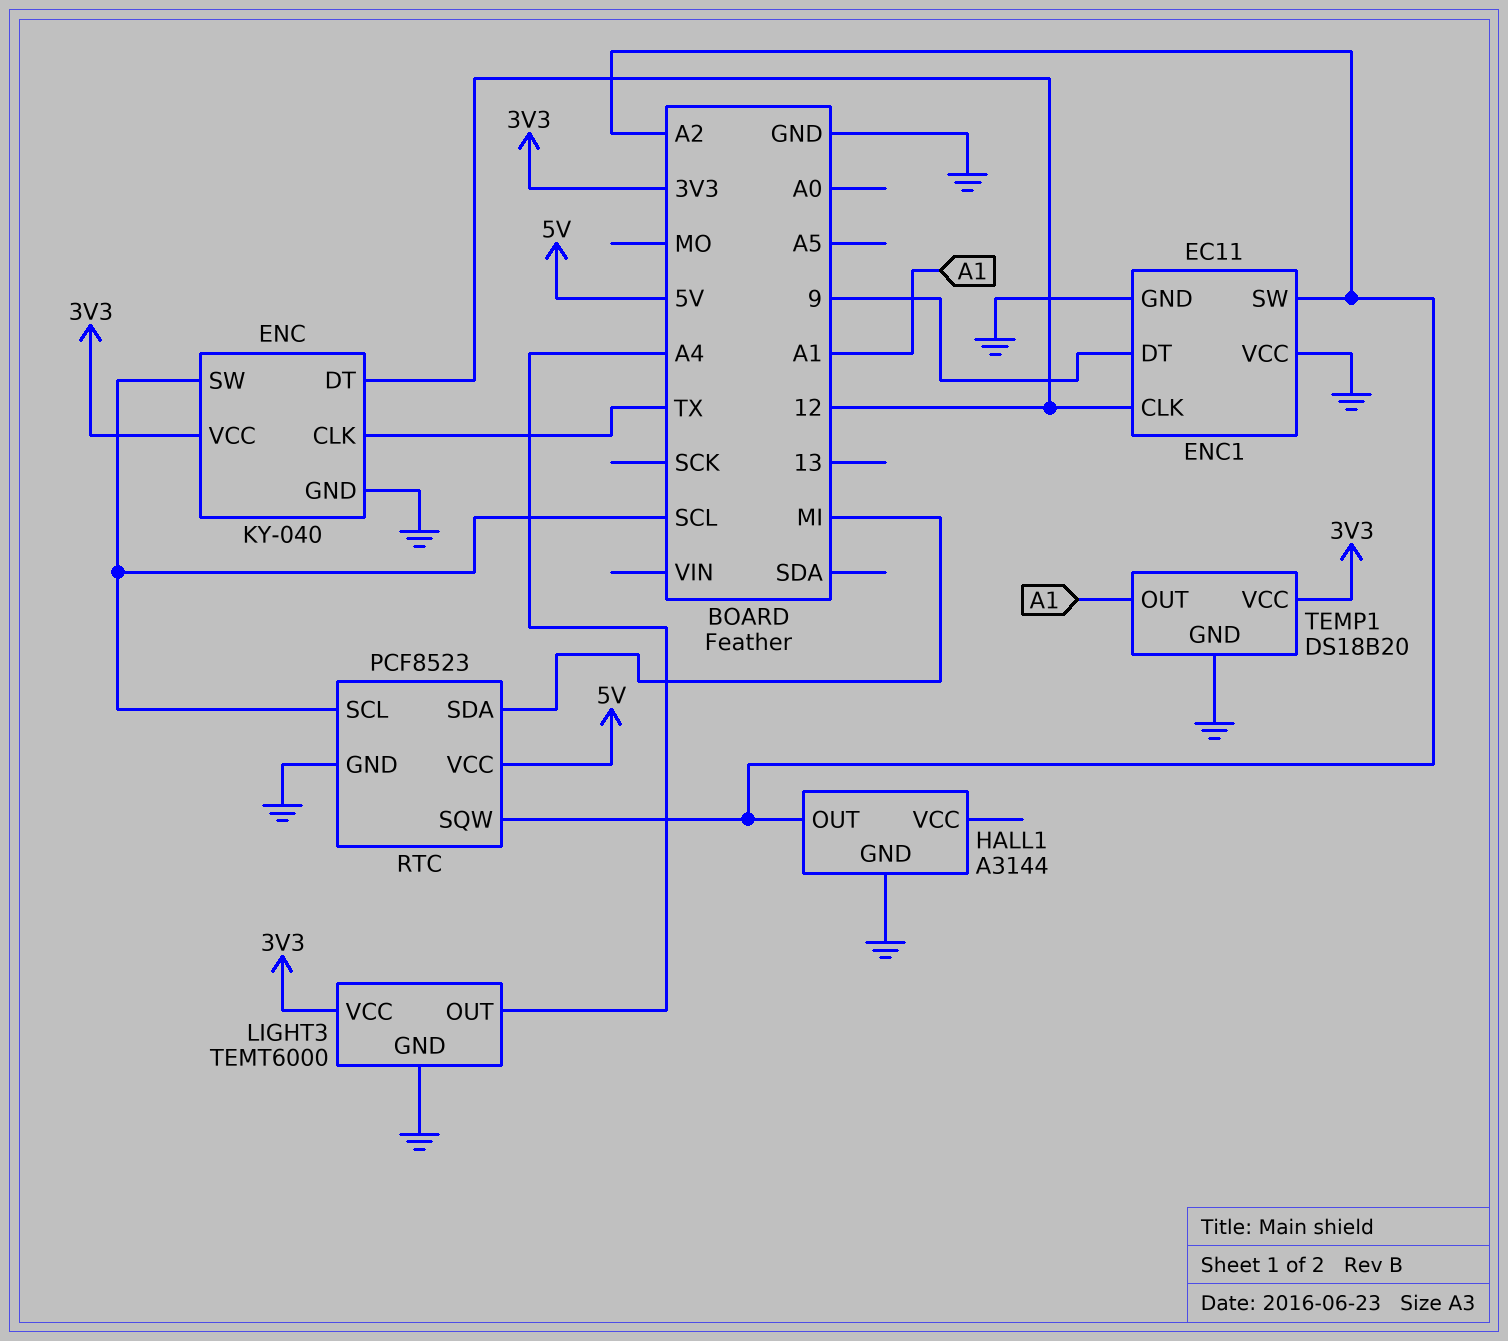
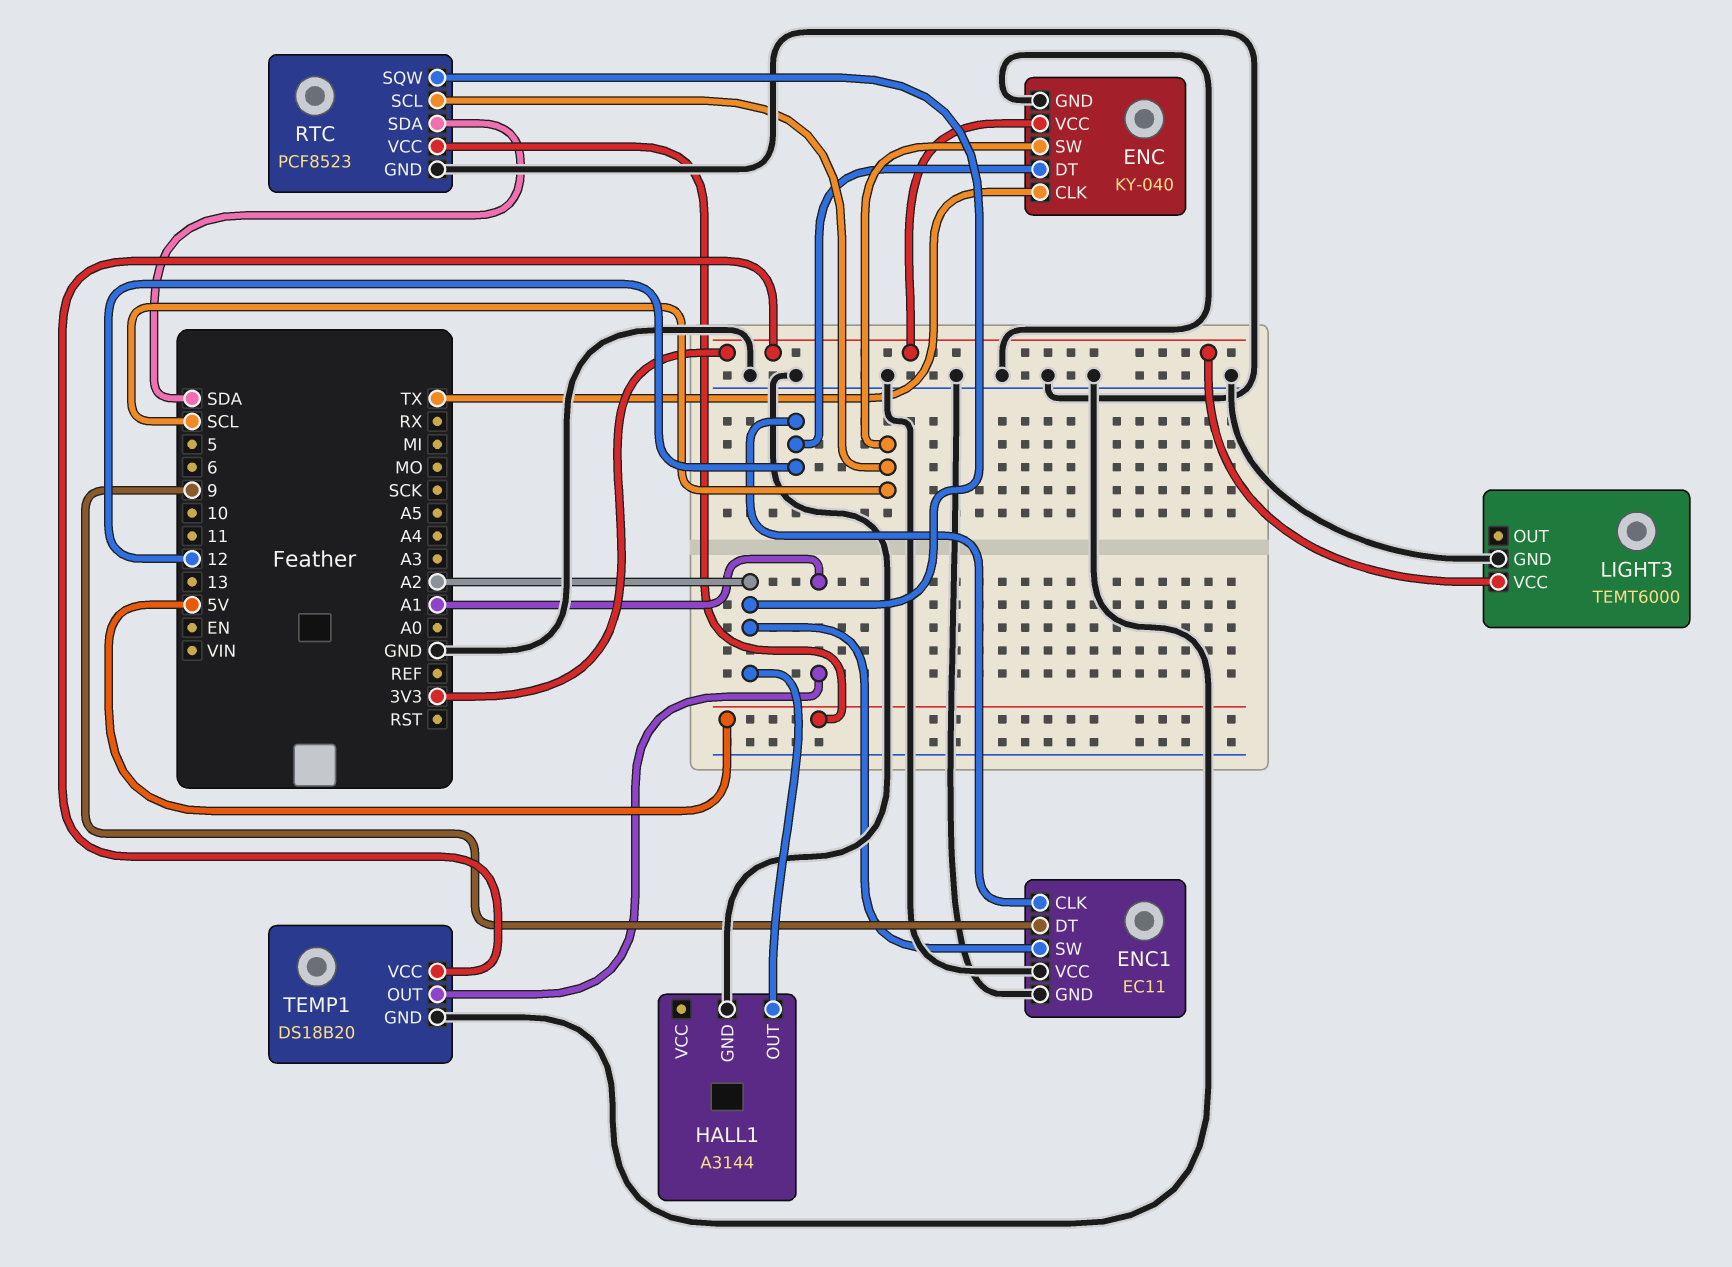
LIGHT3 pin OUT: A4 -> none
RTC pin SDA: MI -> SDA

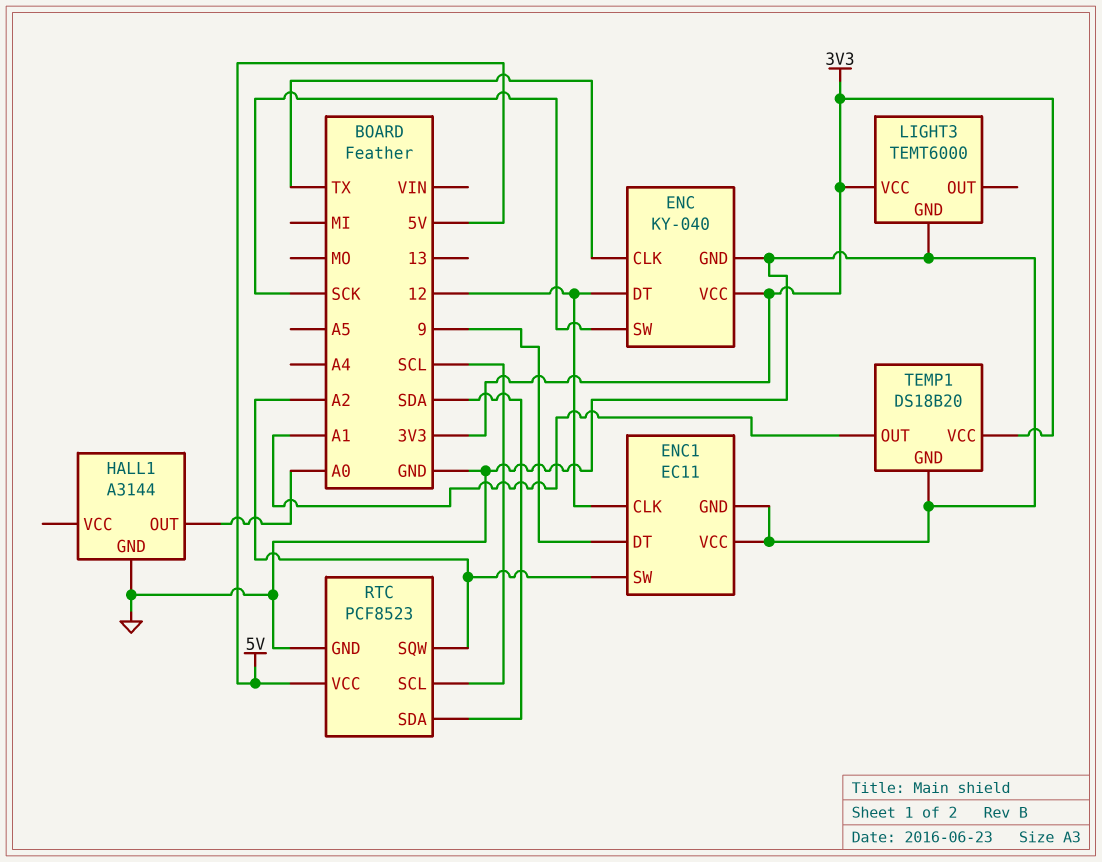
ENC pin SW: SCL -> SCK
HALL1 pin OUT: A2 -> A0

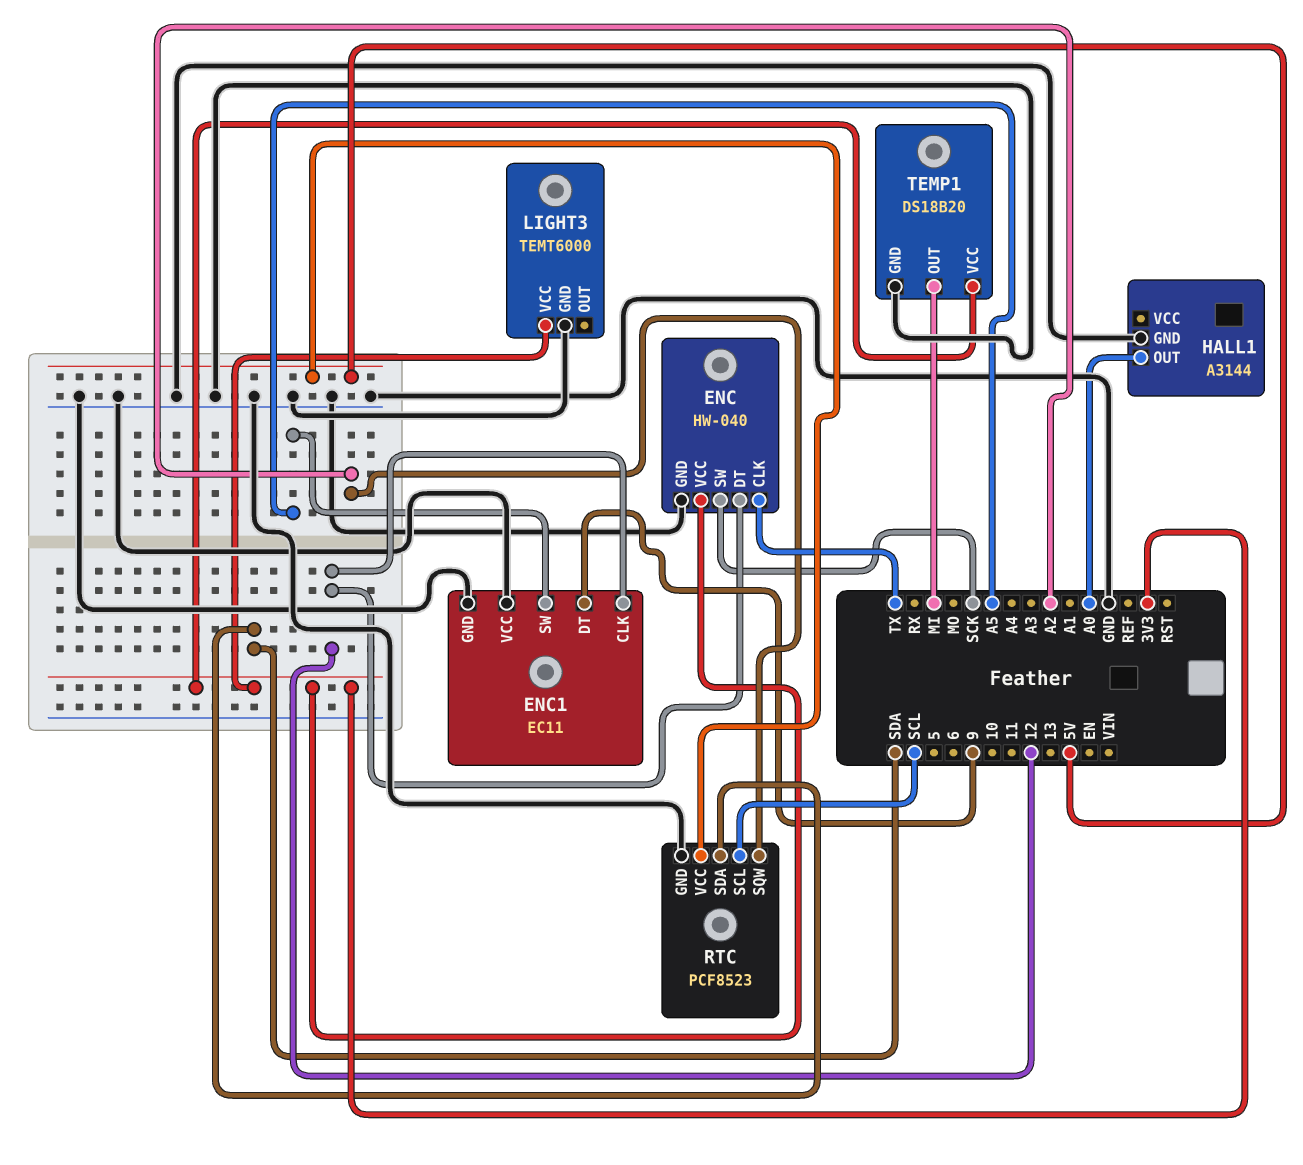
ENC: KY-040 -> HW-040
ENC1 pin SW: A2 -> A5
TEMP1 pin OUT: A1 -> MI

